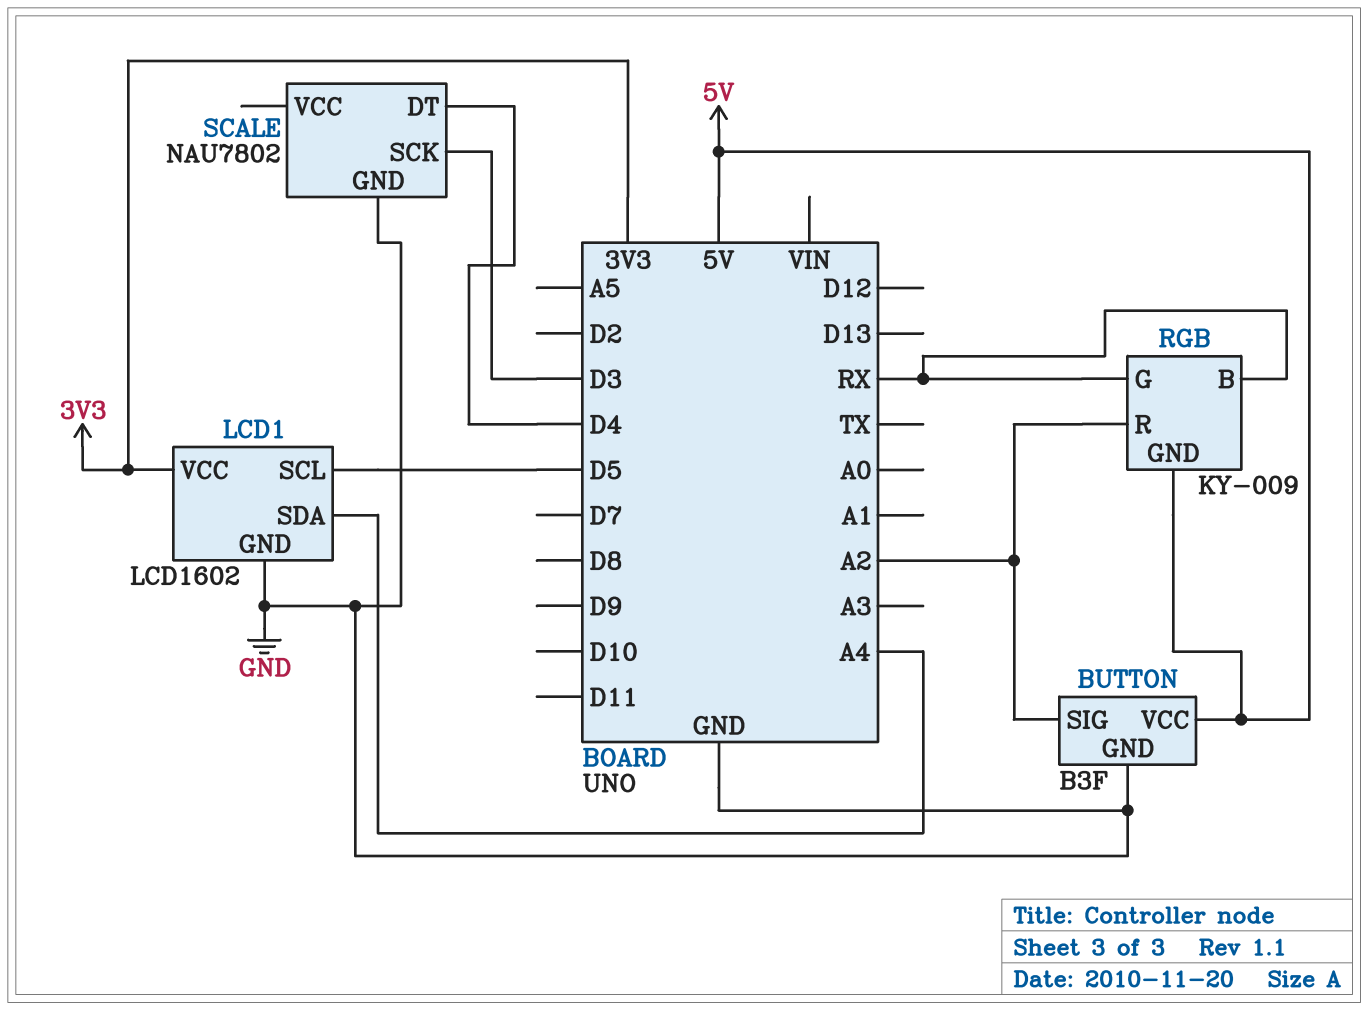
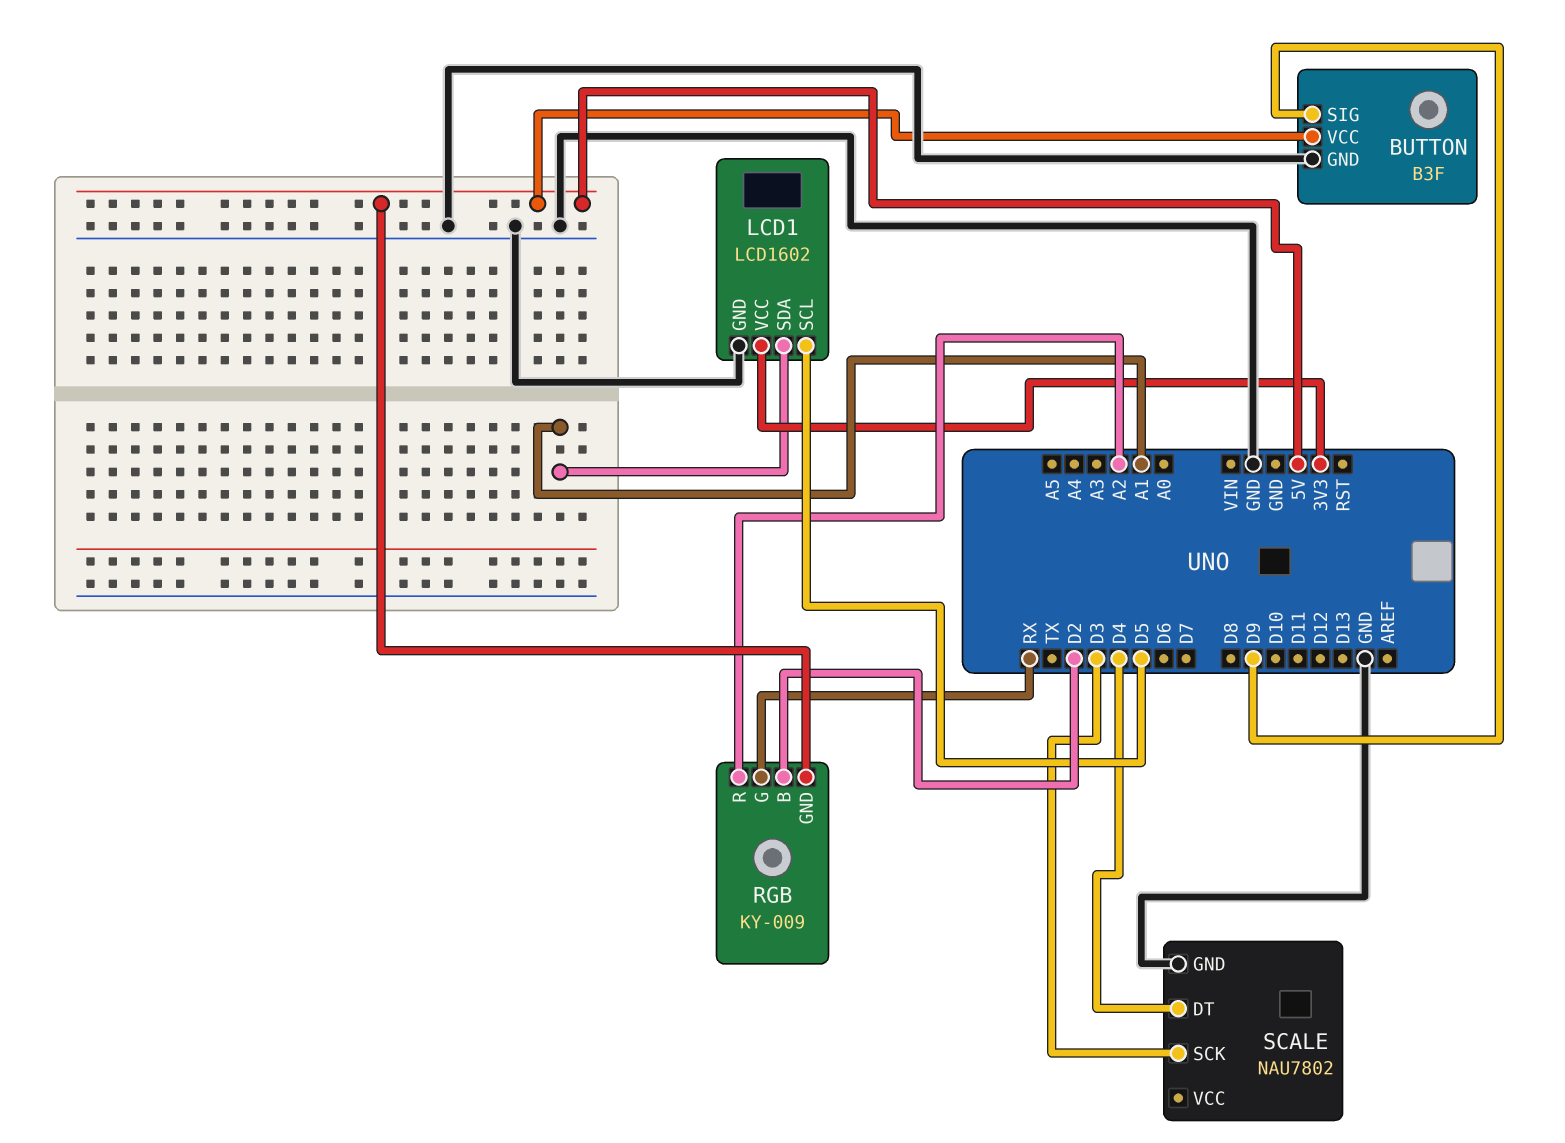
BUTTON pin SIG: A2 -> D9
LCD1 pin SDA: A4 -> A1
RGB pin B: RX -> D2

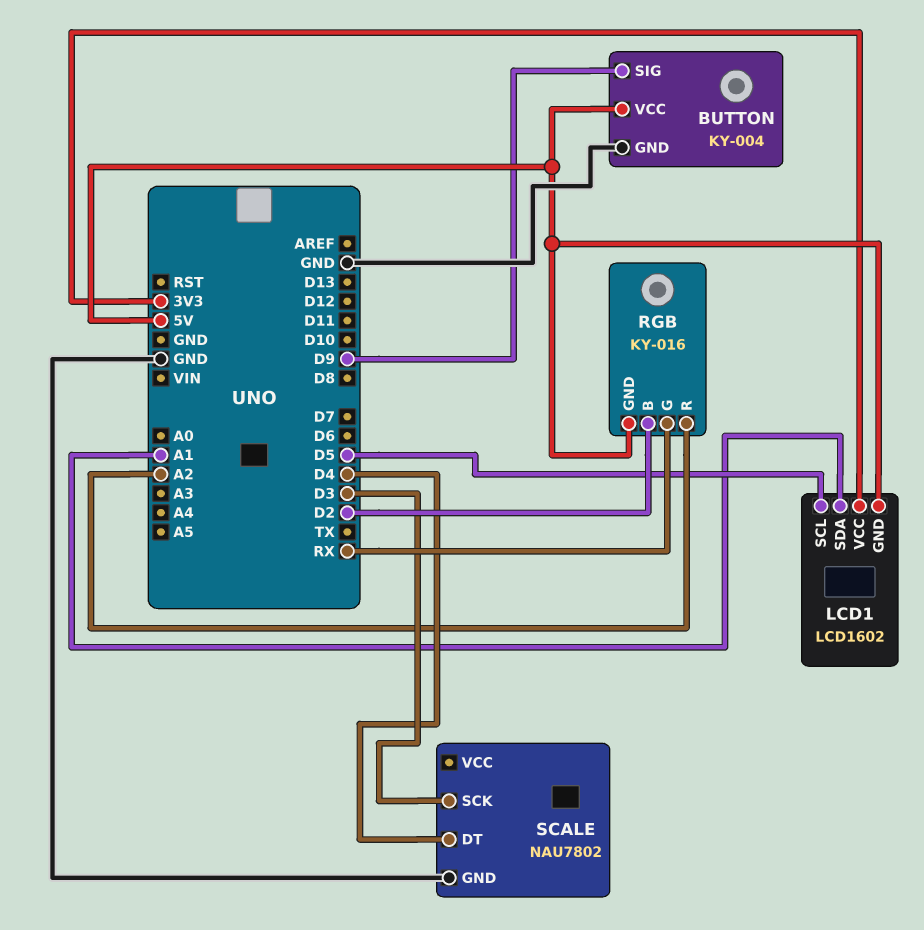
BUTTON: B3F -> KY-004
LCD1 pin GND: GND -> 5V
RGB: KY-009 -> KY-016

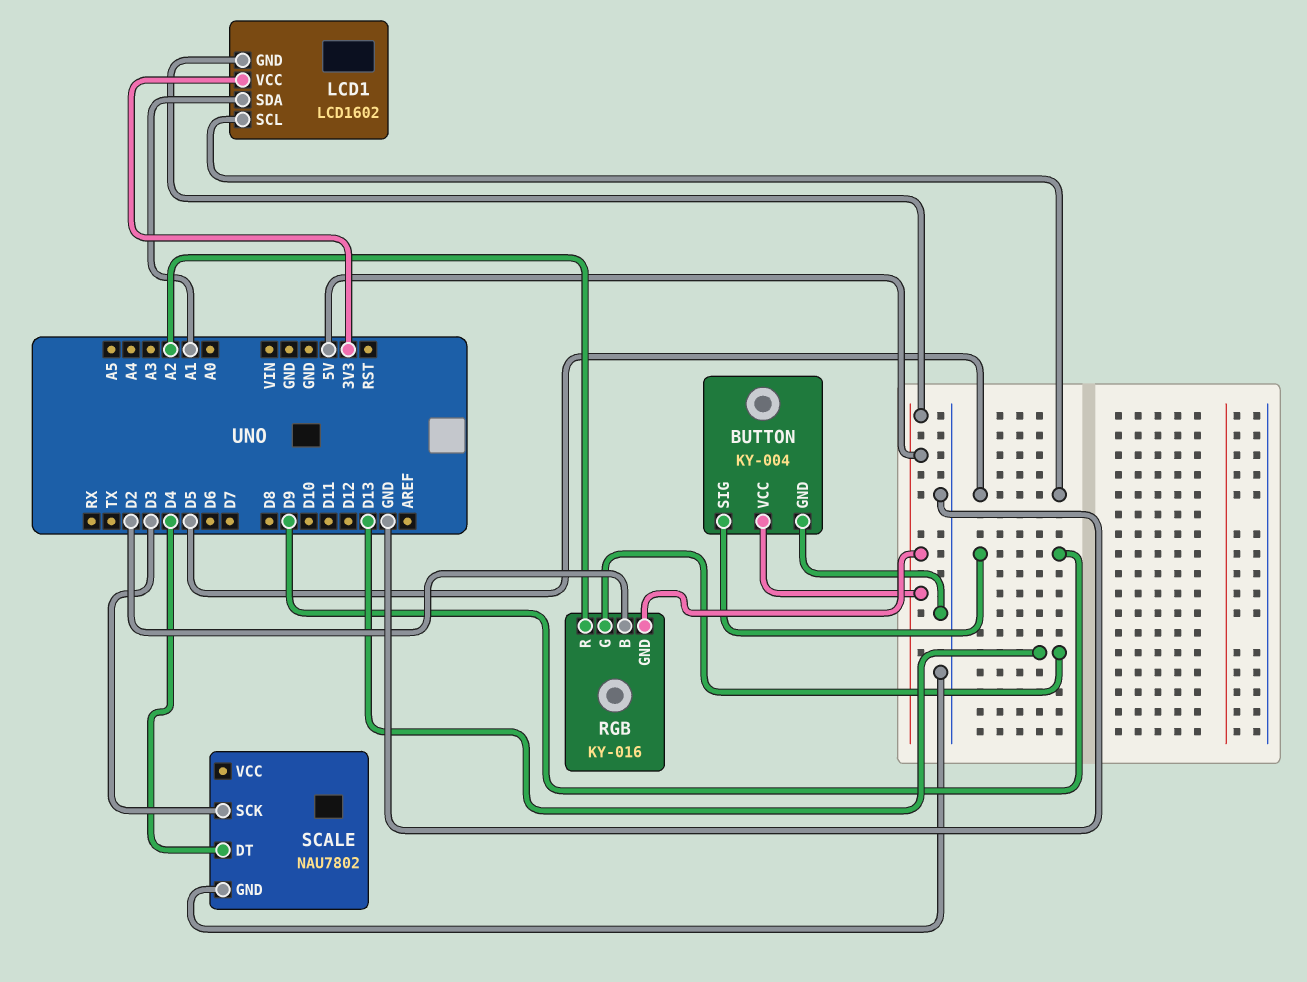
RGB pin G: RX -> D13

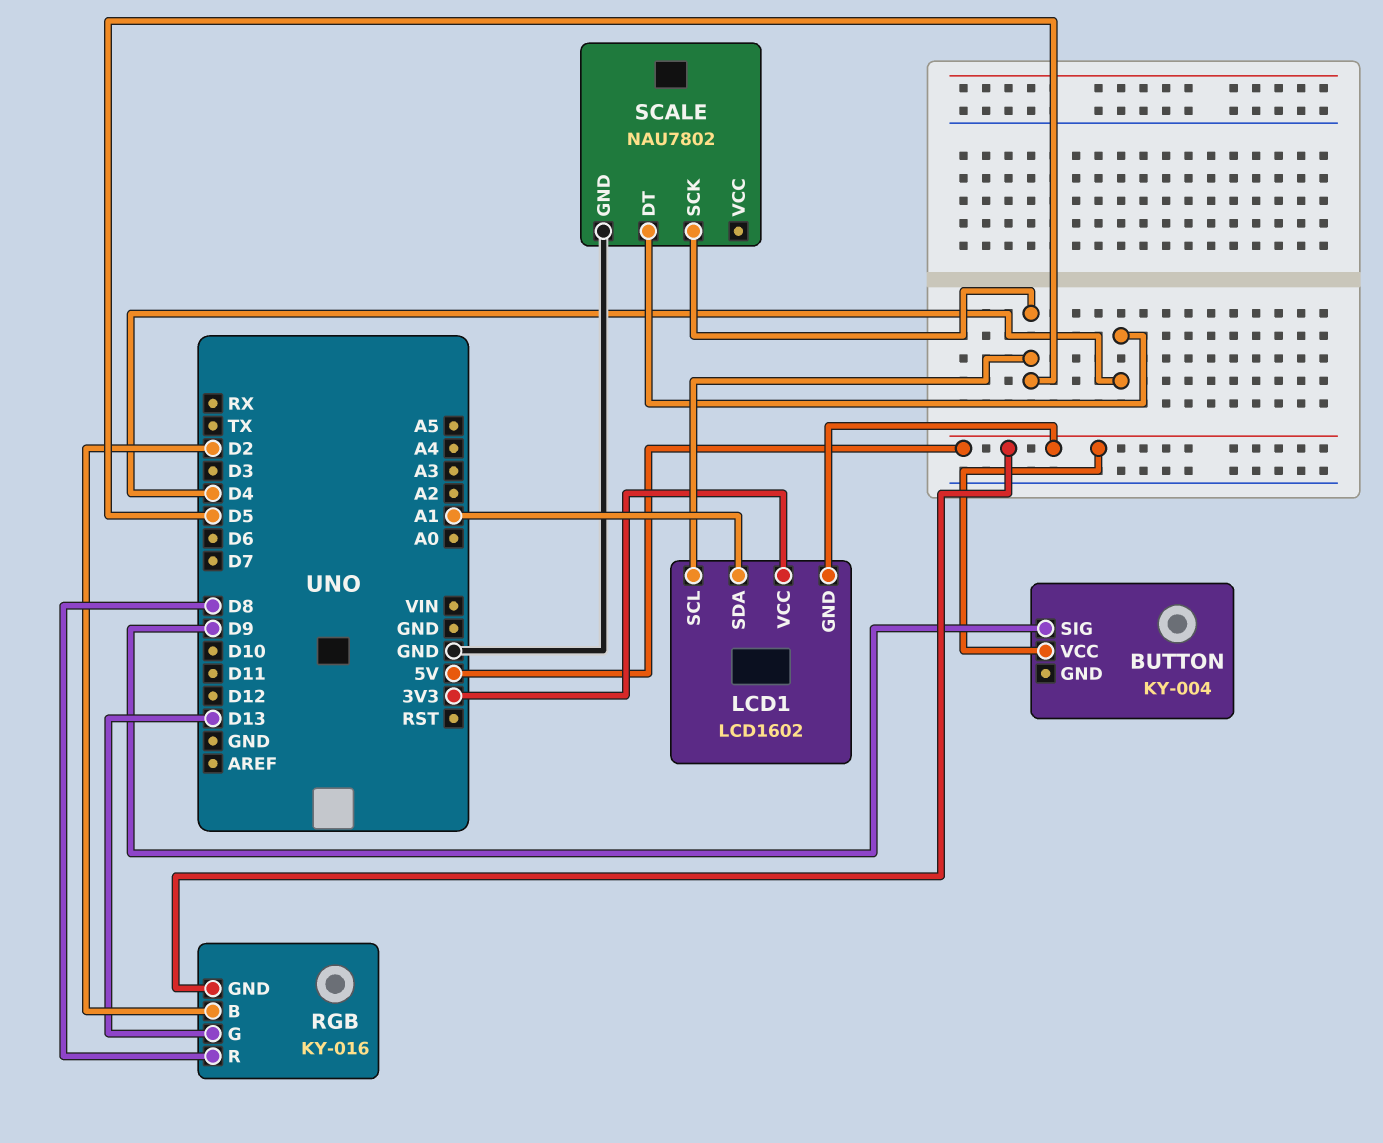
BUTTON pin GND: GND -> none
RGB pin R: A2 -> D8
SCALE pin SCK: D3 -> D5

